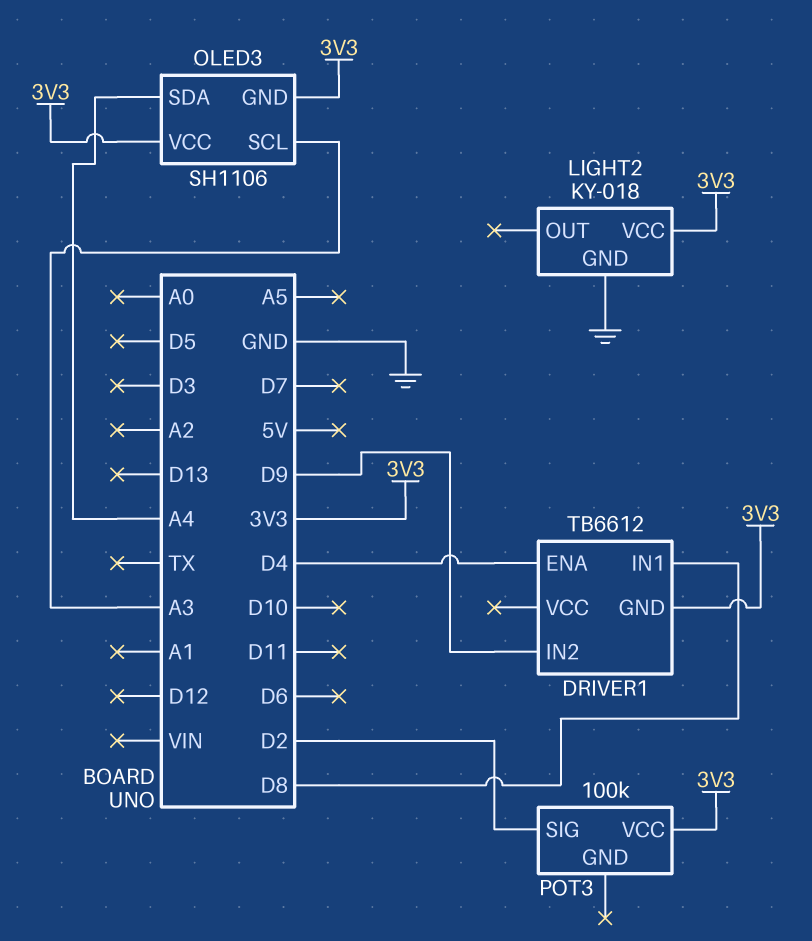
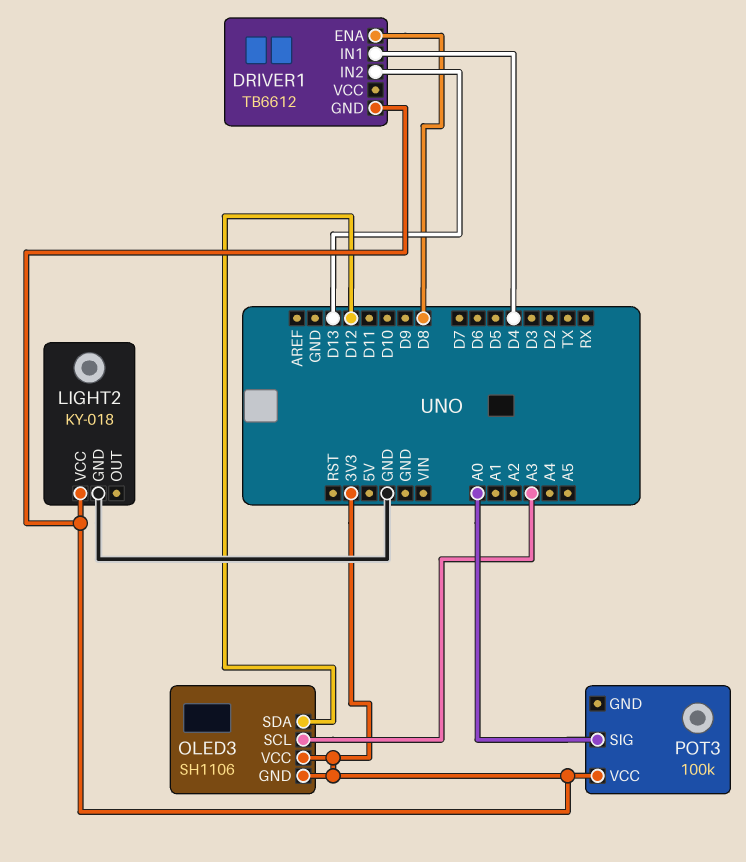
DRIVER1 pin ENA: D4 -> D8
DRIVER1 pin IN1: D8 -> D4
DRIVER1 pin IN2: D9 -> D13
OLED3 pin SDA: A4 -> D12
POT3 pin SIG: D2 -> A0

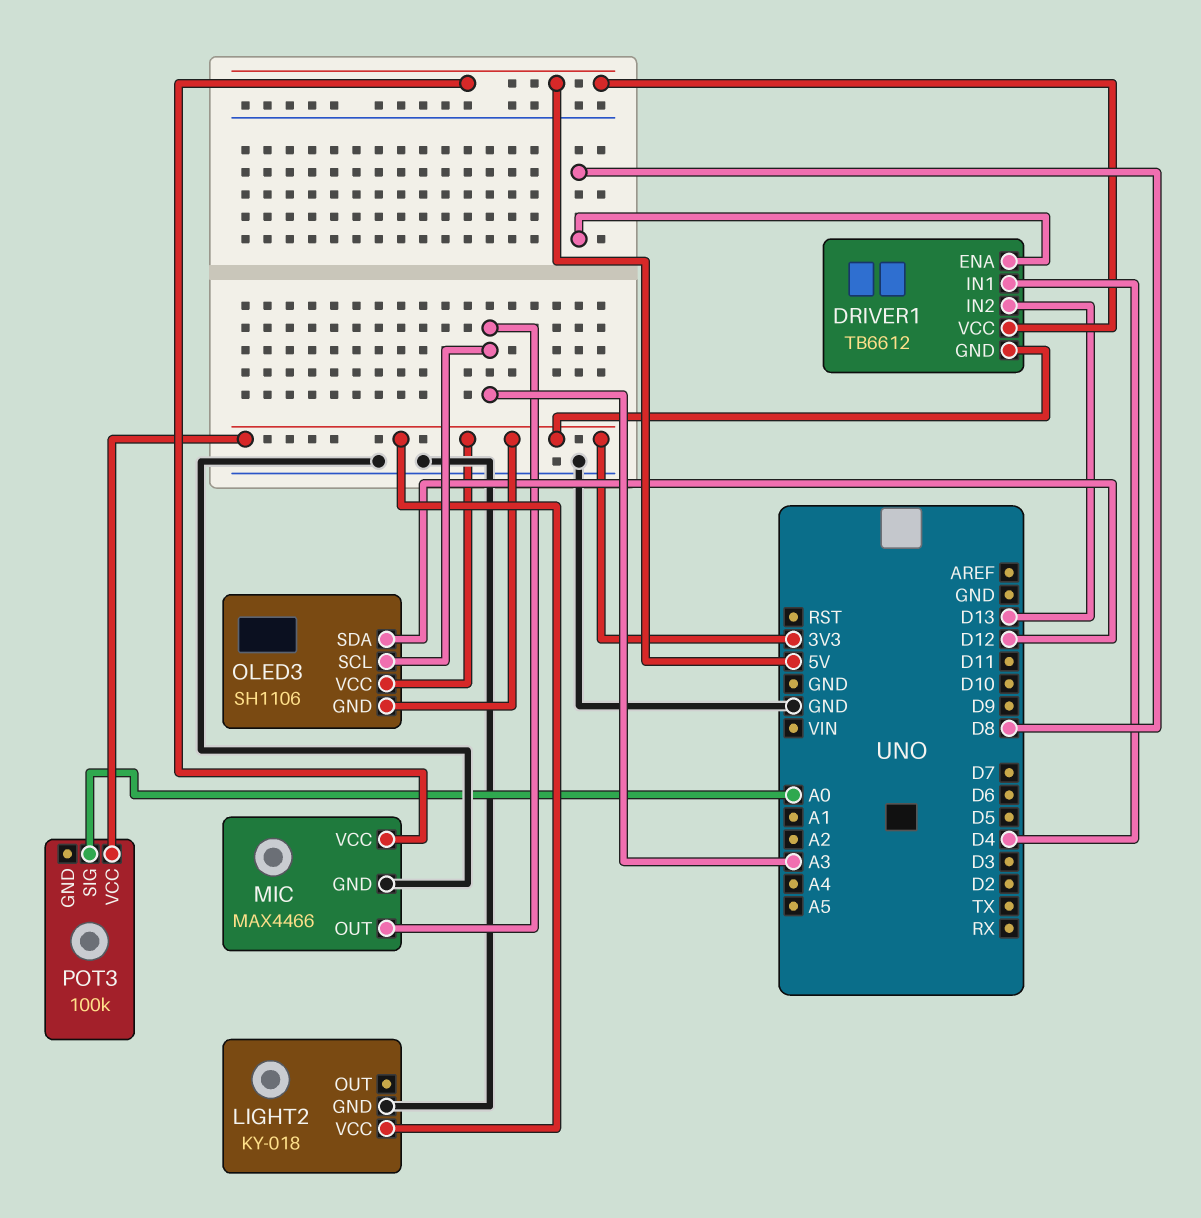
DRIVER1 pin VCC: none -> 5V
MIC: none -> MAX4466
MIC pin GND: none -> GND
MIC pin OUT: none -> A3
MIC pin VCC: none -> 5V

